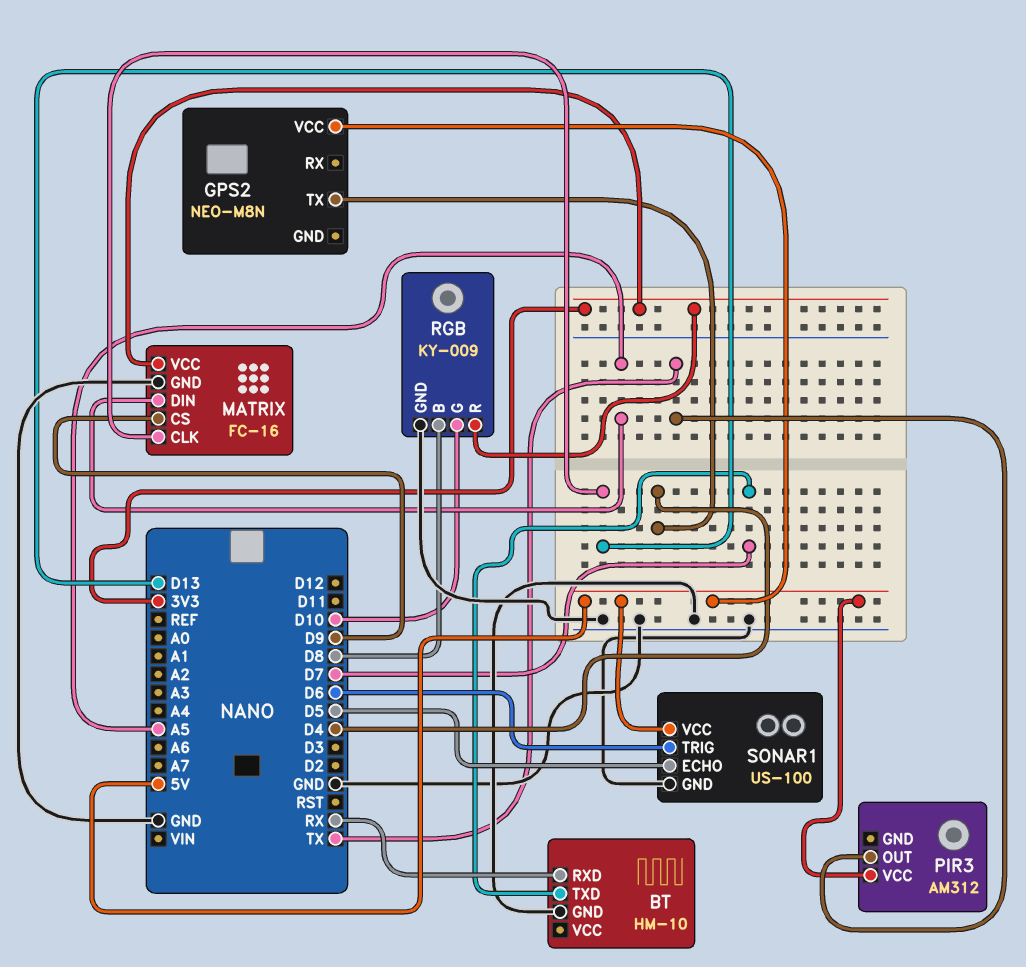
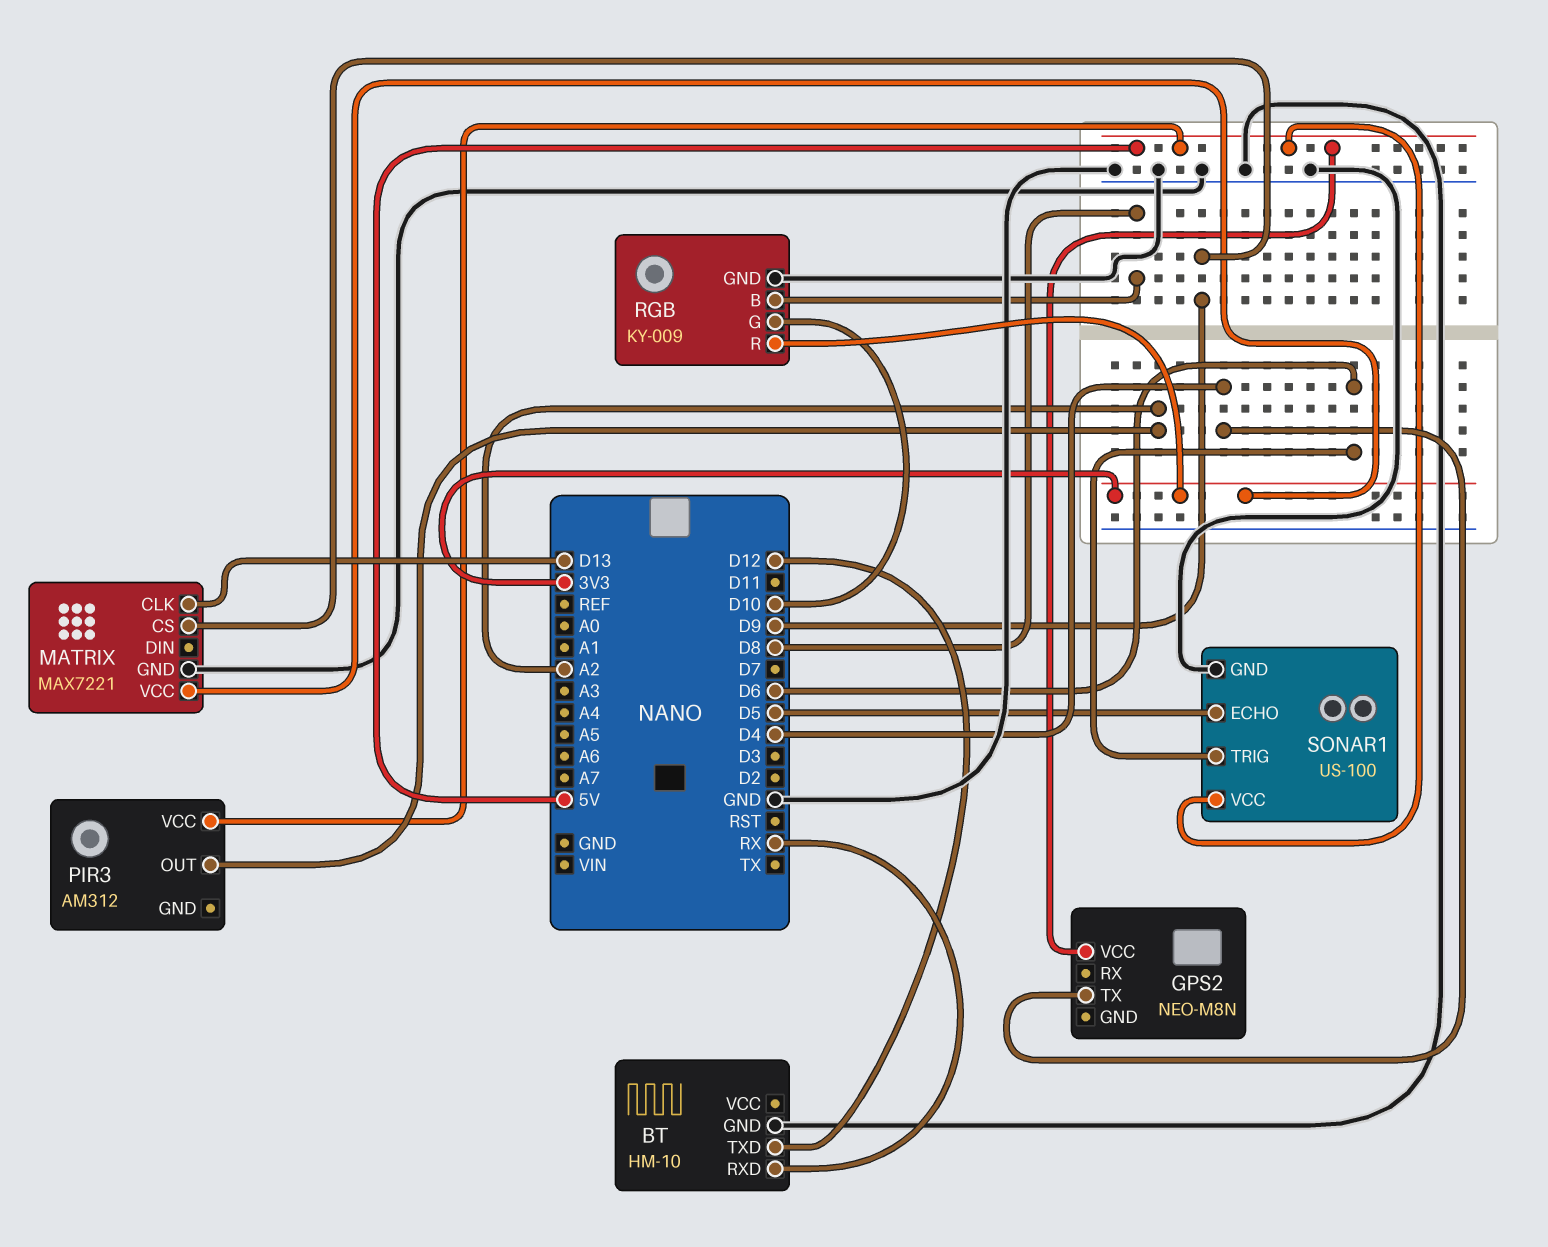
BT pin TXD: D7 -> D12
MATRIX: FC-16 -> MAX7221
MATRIX pin DIN: A5 -> none
PIR3 pin OUT: TX -> A2

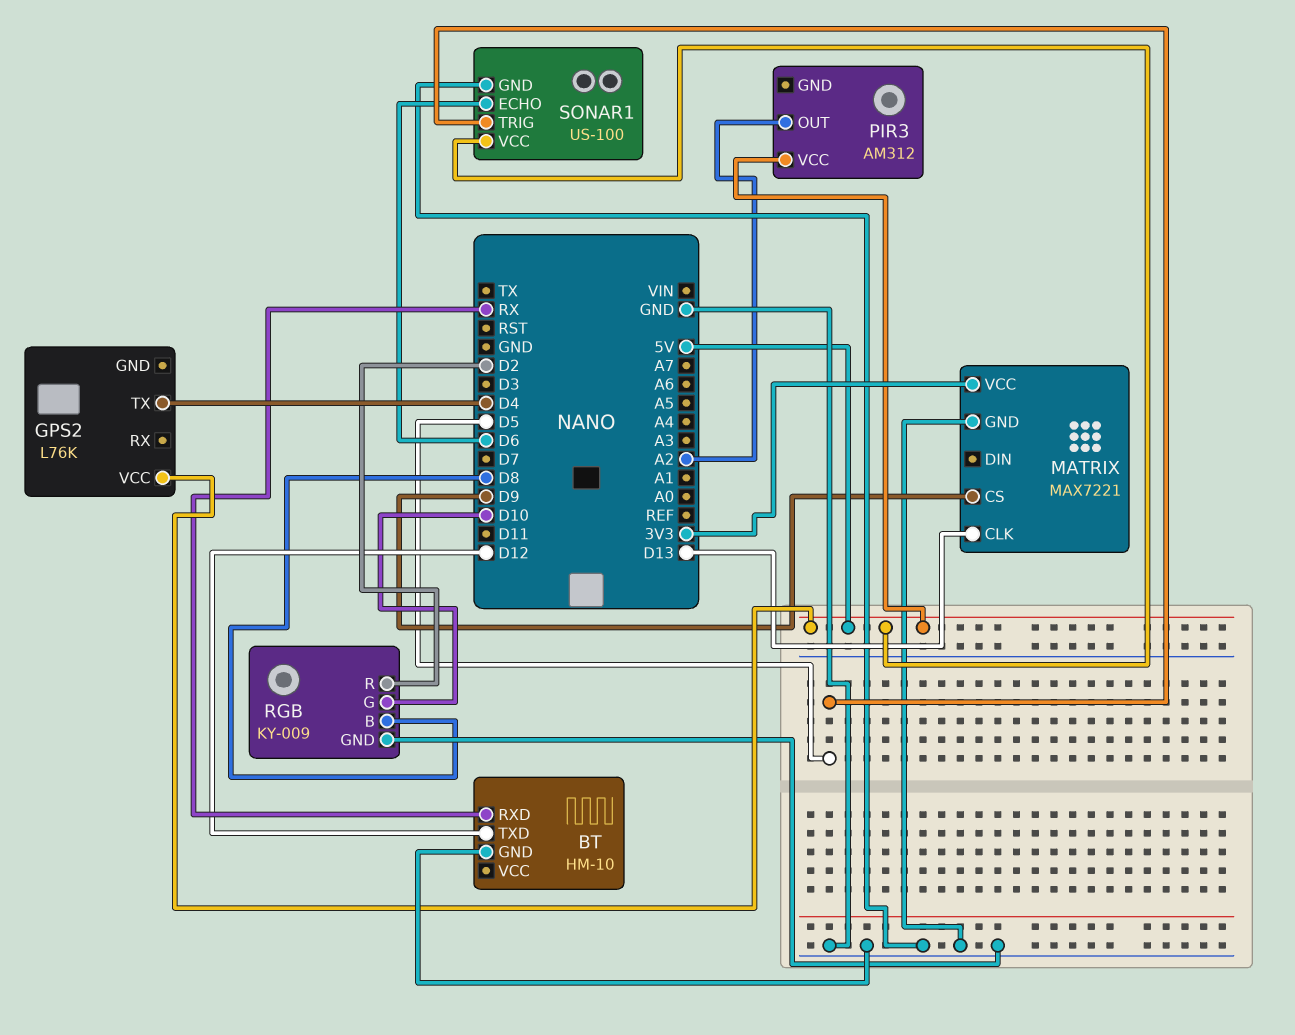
GPS2: NEO-M8N -> L76K
RGB pin R: 3V3 -> D2
SONAR1 pin ECHO: D5 -> D6
SONAR1 pin TRIG: D6 -> D5

